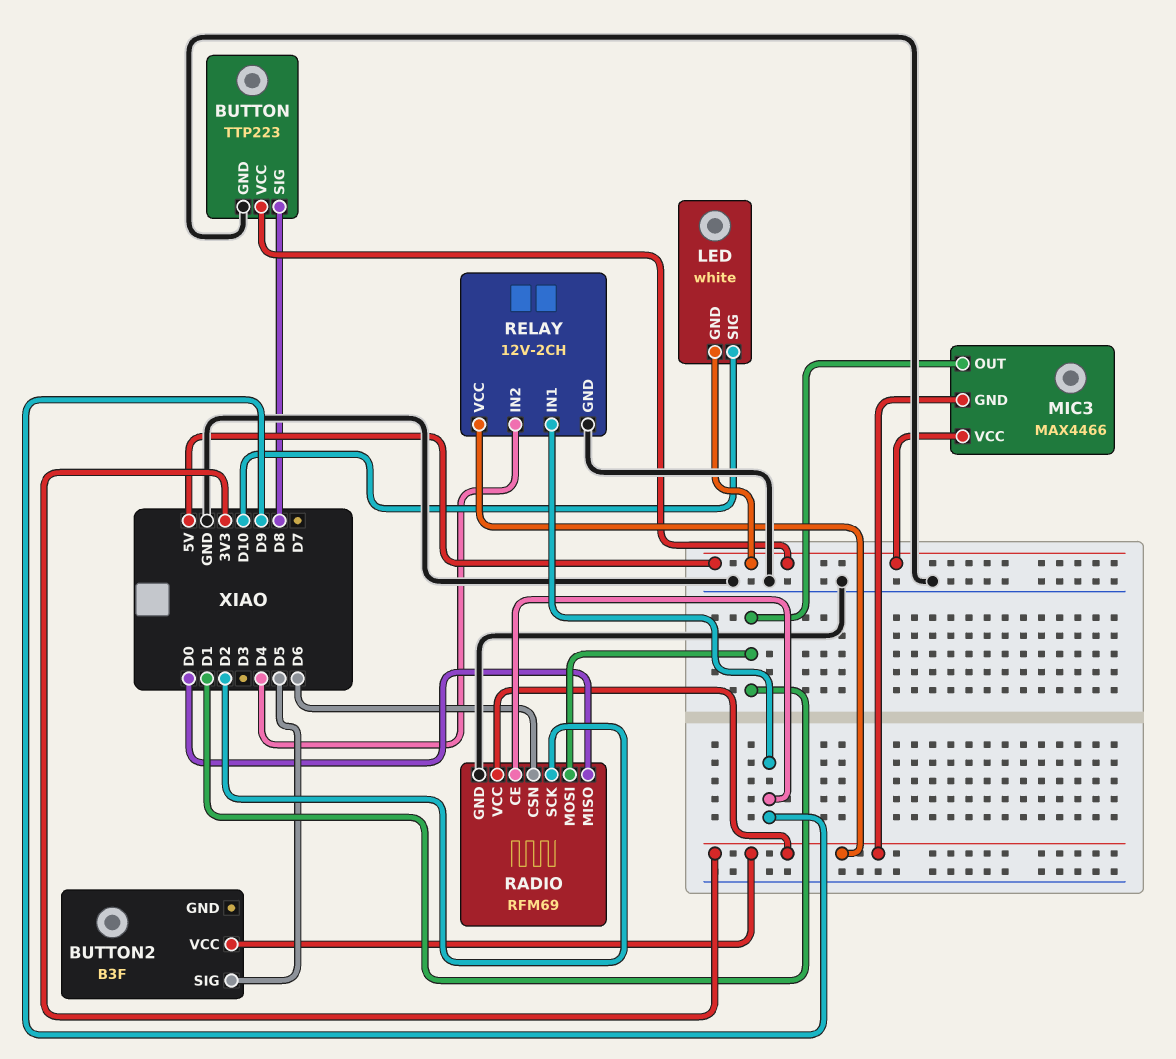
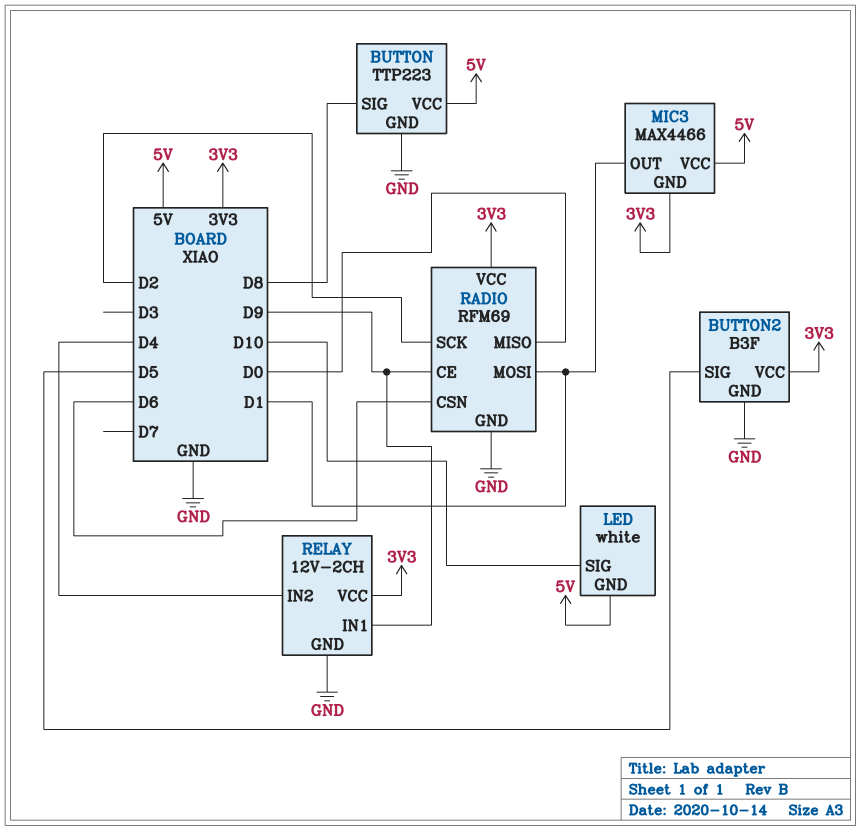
BUTTON2 pin GND: none -> GND

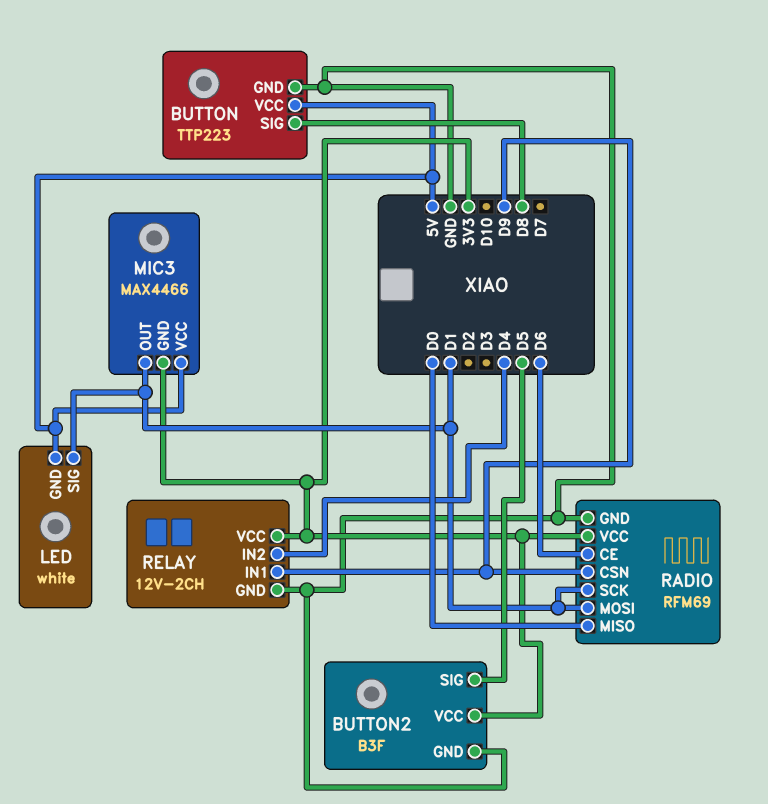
LED pin SIG: D10 -> D1
RADIO pin CE: D9 -> D6
RADIO pin CSN: D6 -> D9
RADIO pin SCK: D2 -> D1

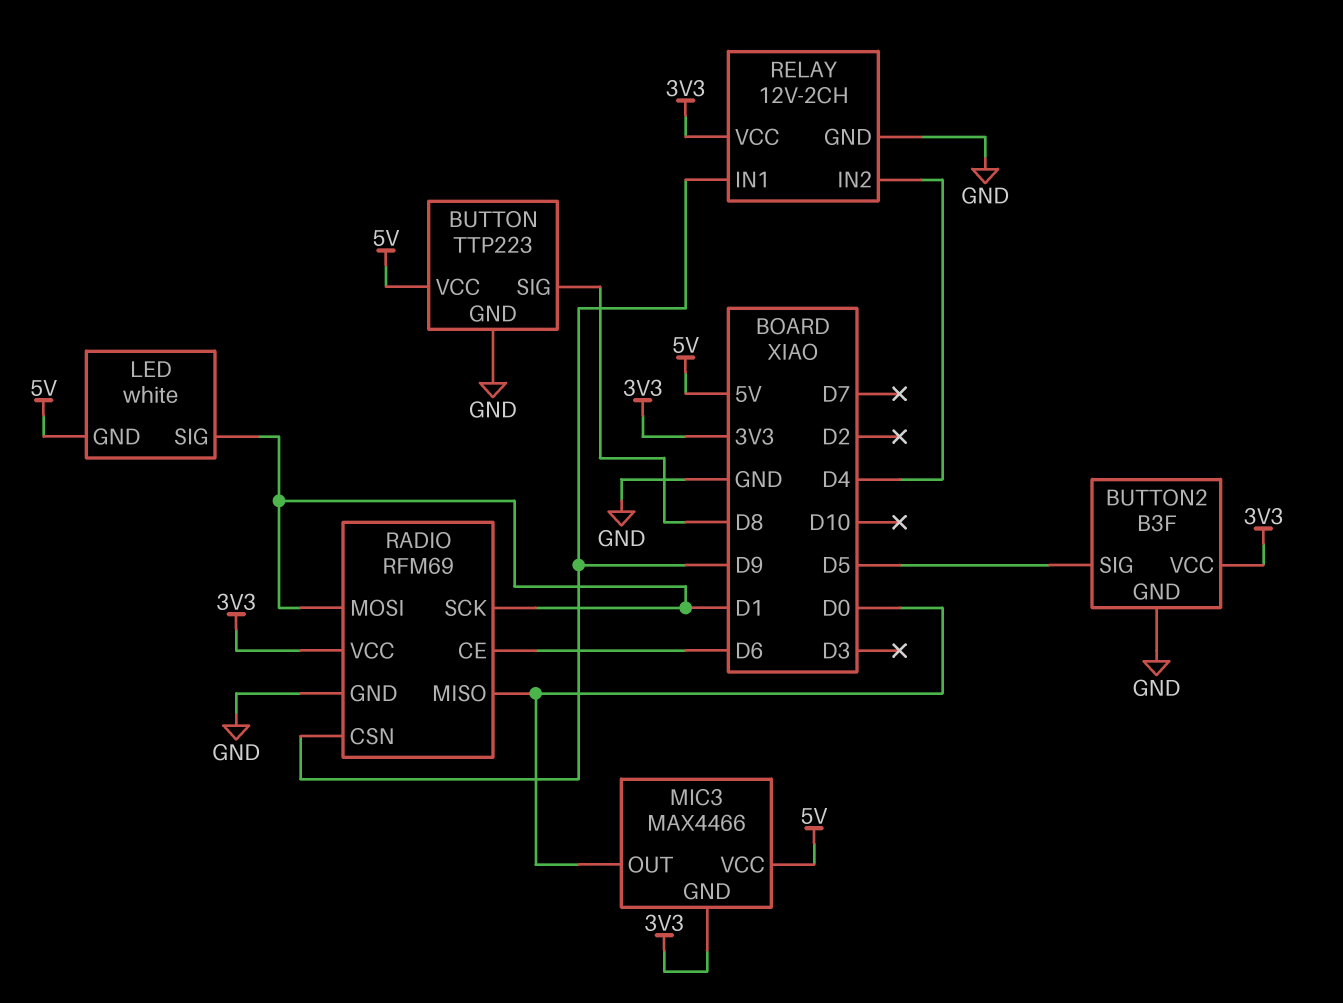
MIC3 pin OUT: D1 -> D0

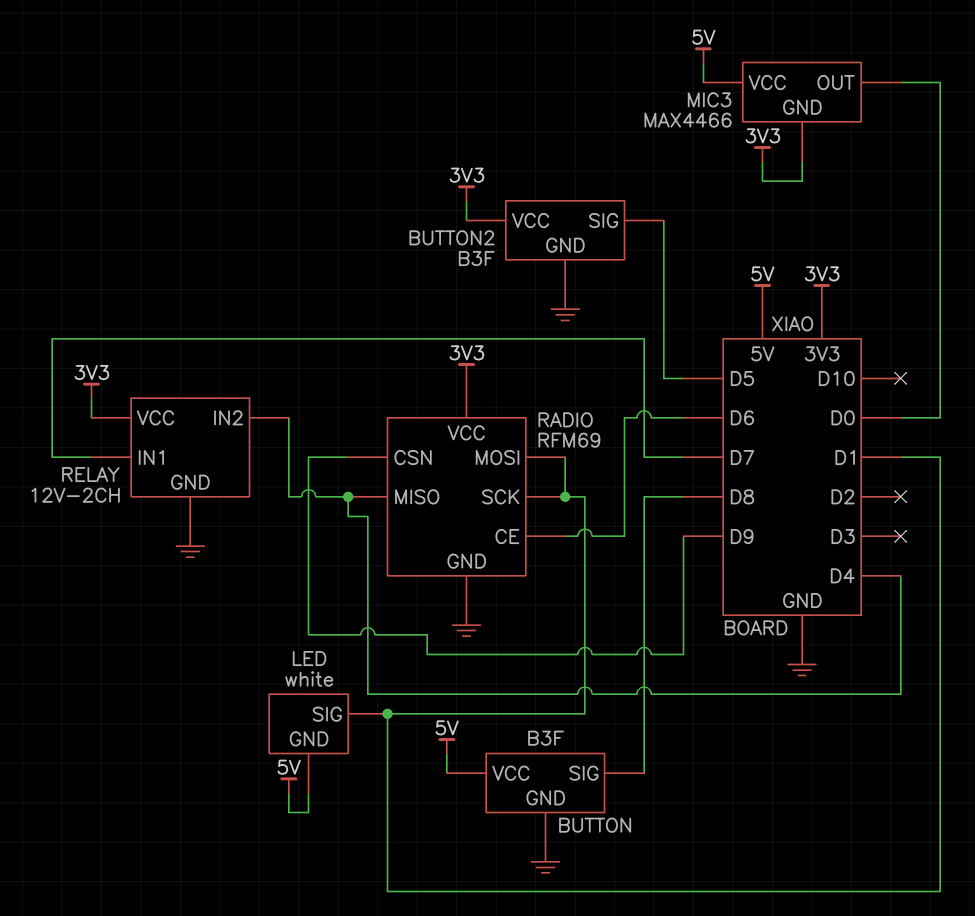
BUTTON: TTP223 -> B3F
RADIO pin MISO: D0 -> D4
RELAY pin IN1: D9 -> D7

